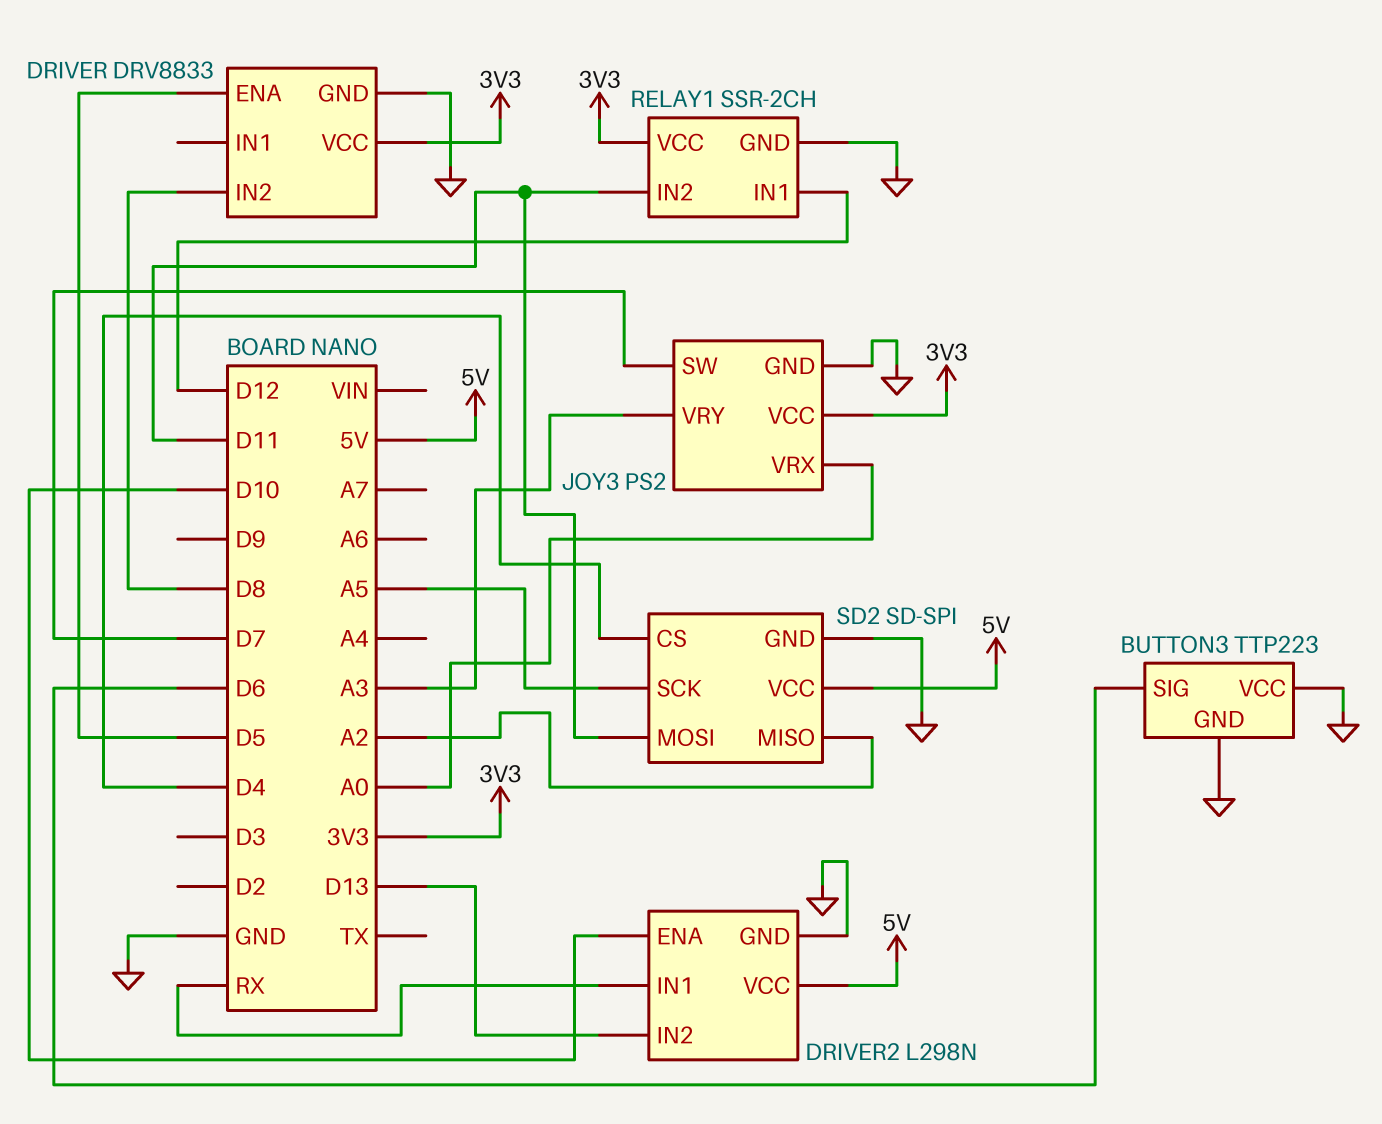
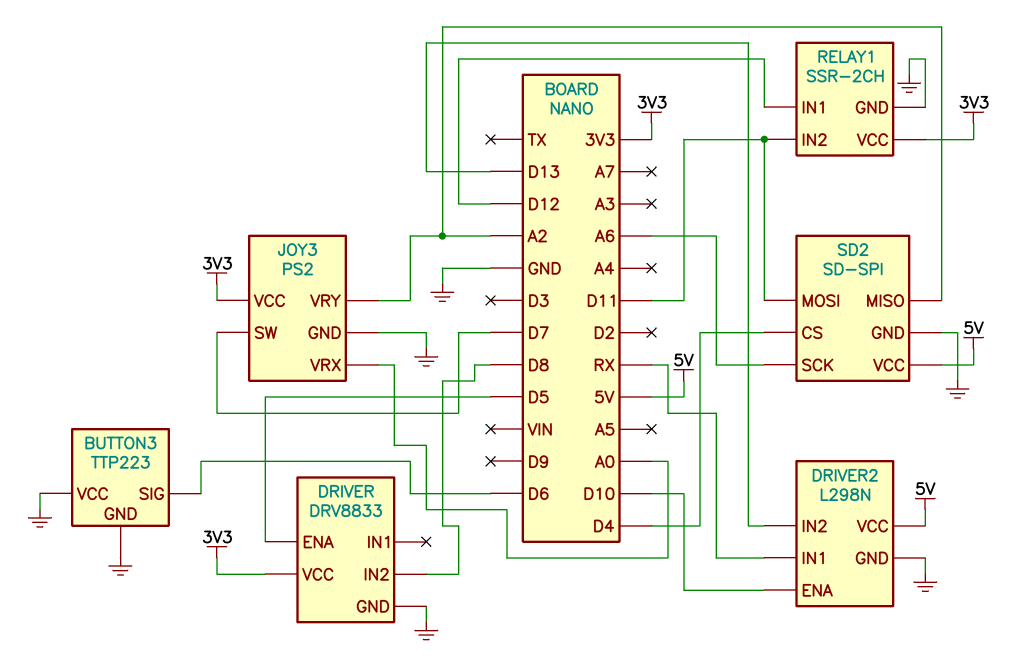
JOY3 pin VRY: A3 -> A2
SD2 pin SCK: A5 -> A6

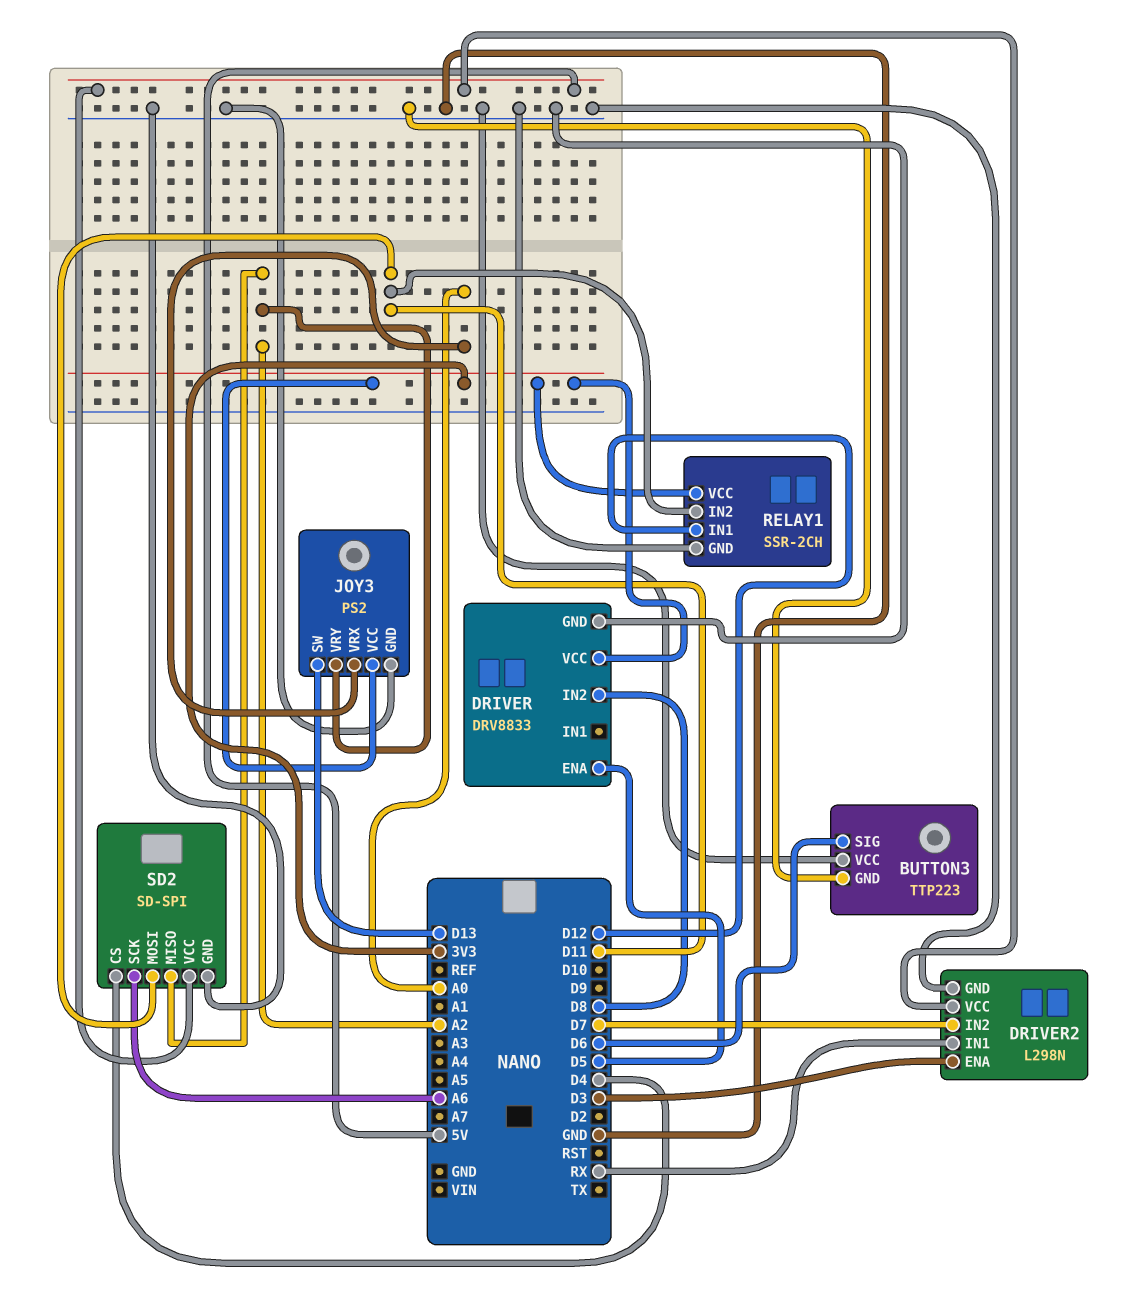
DRIVER2 pin ENA: D10 -> D3
DRIVER2 pin IN2: D13 -> D7
JOY3 pin SW: D7 -> D13

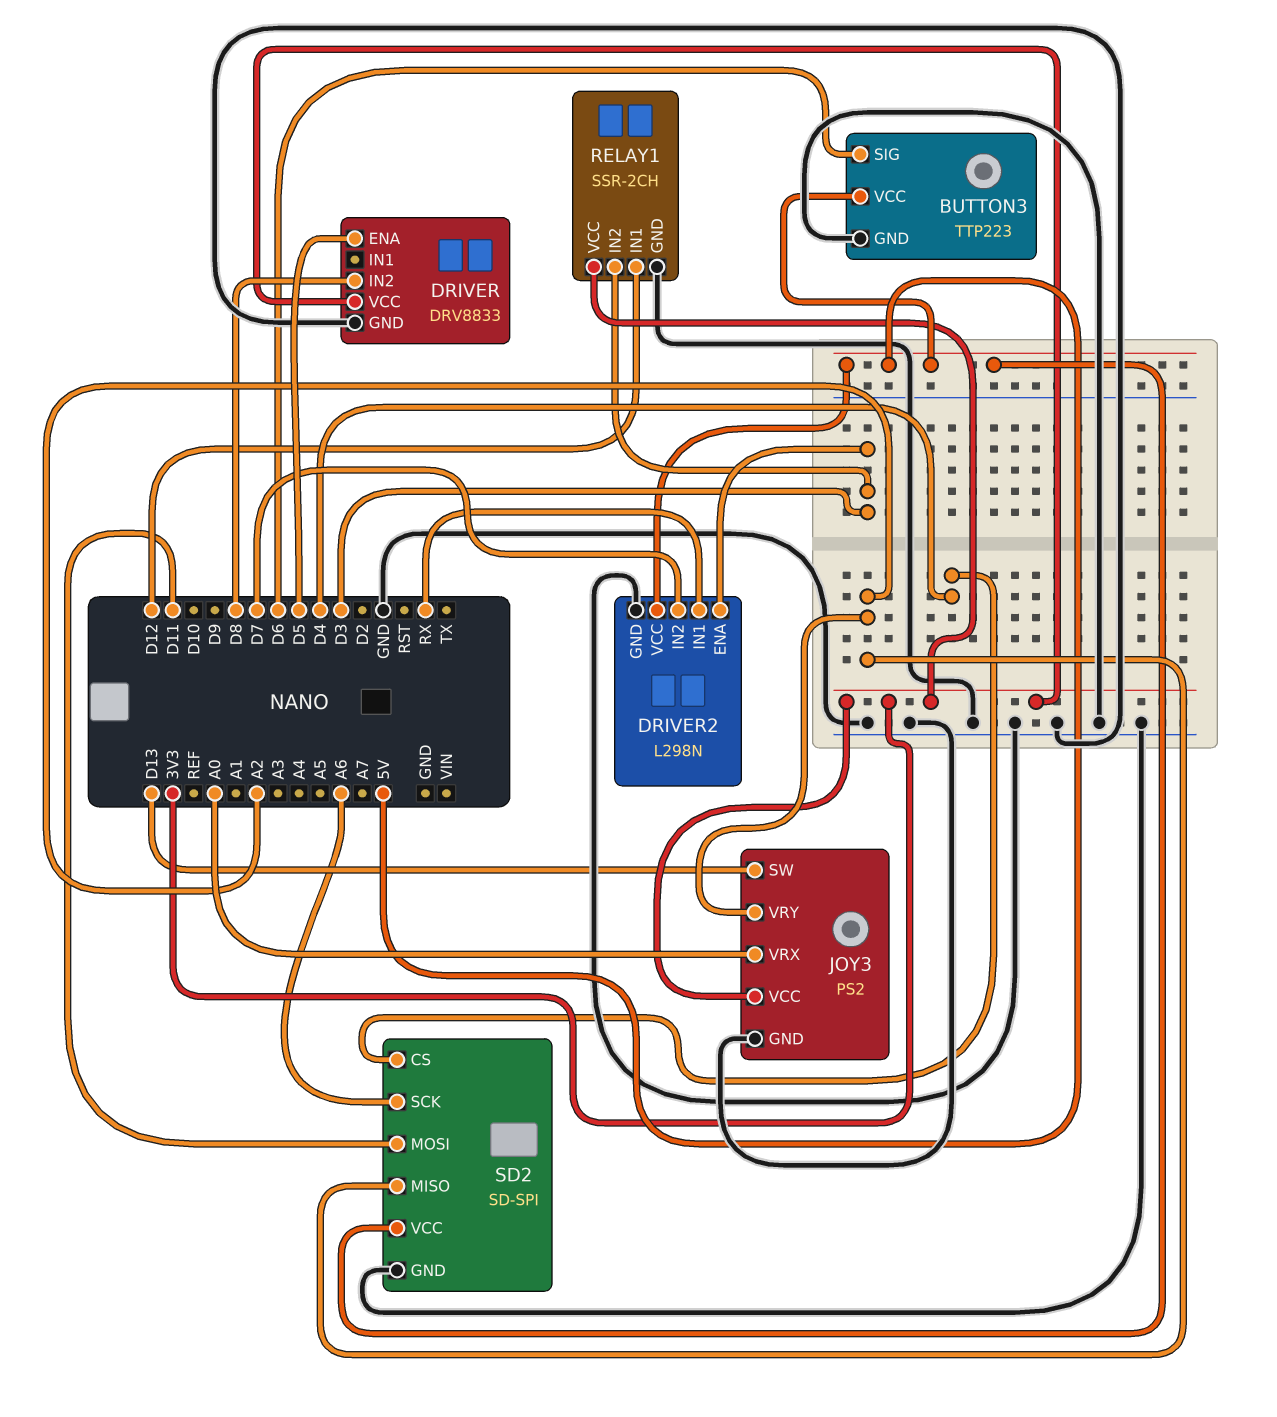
BUTTON3 pin VCC: GND -> 5V
RELAY1 pin IN2: D11 -> D3

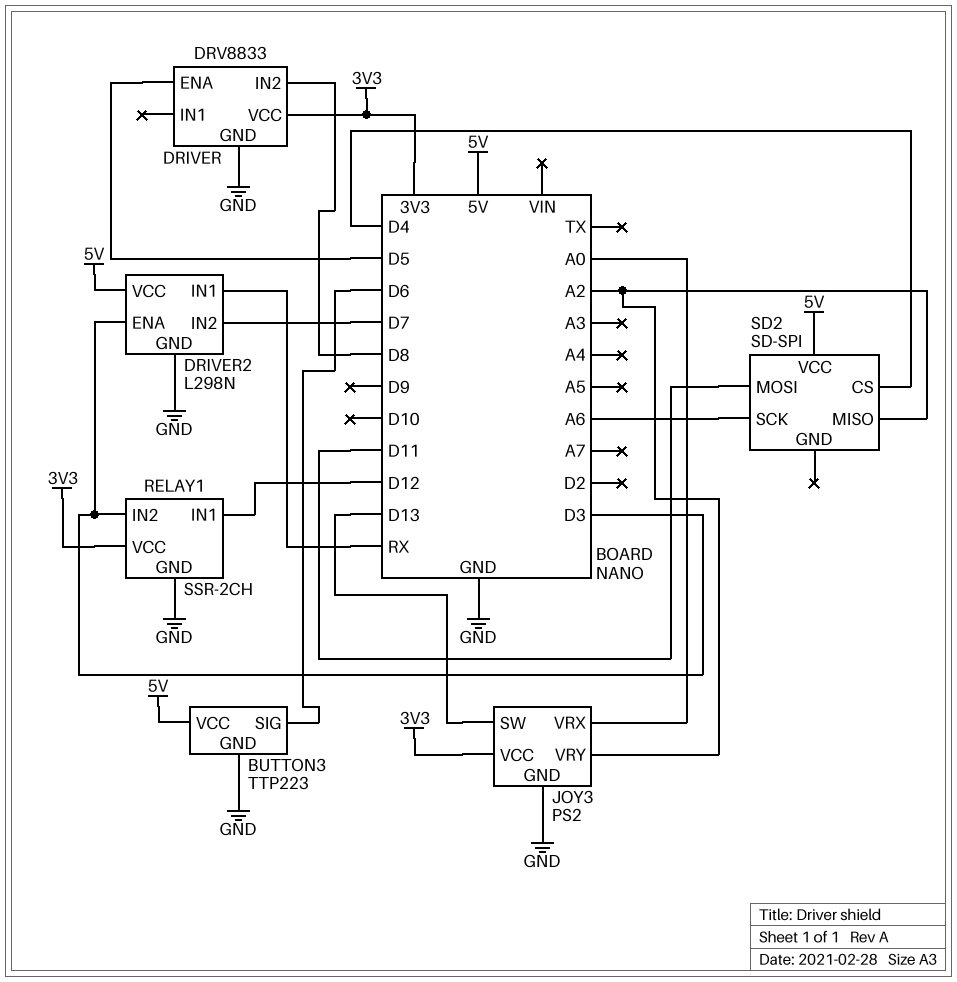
SD2 pin GND: GND -> none

